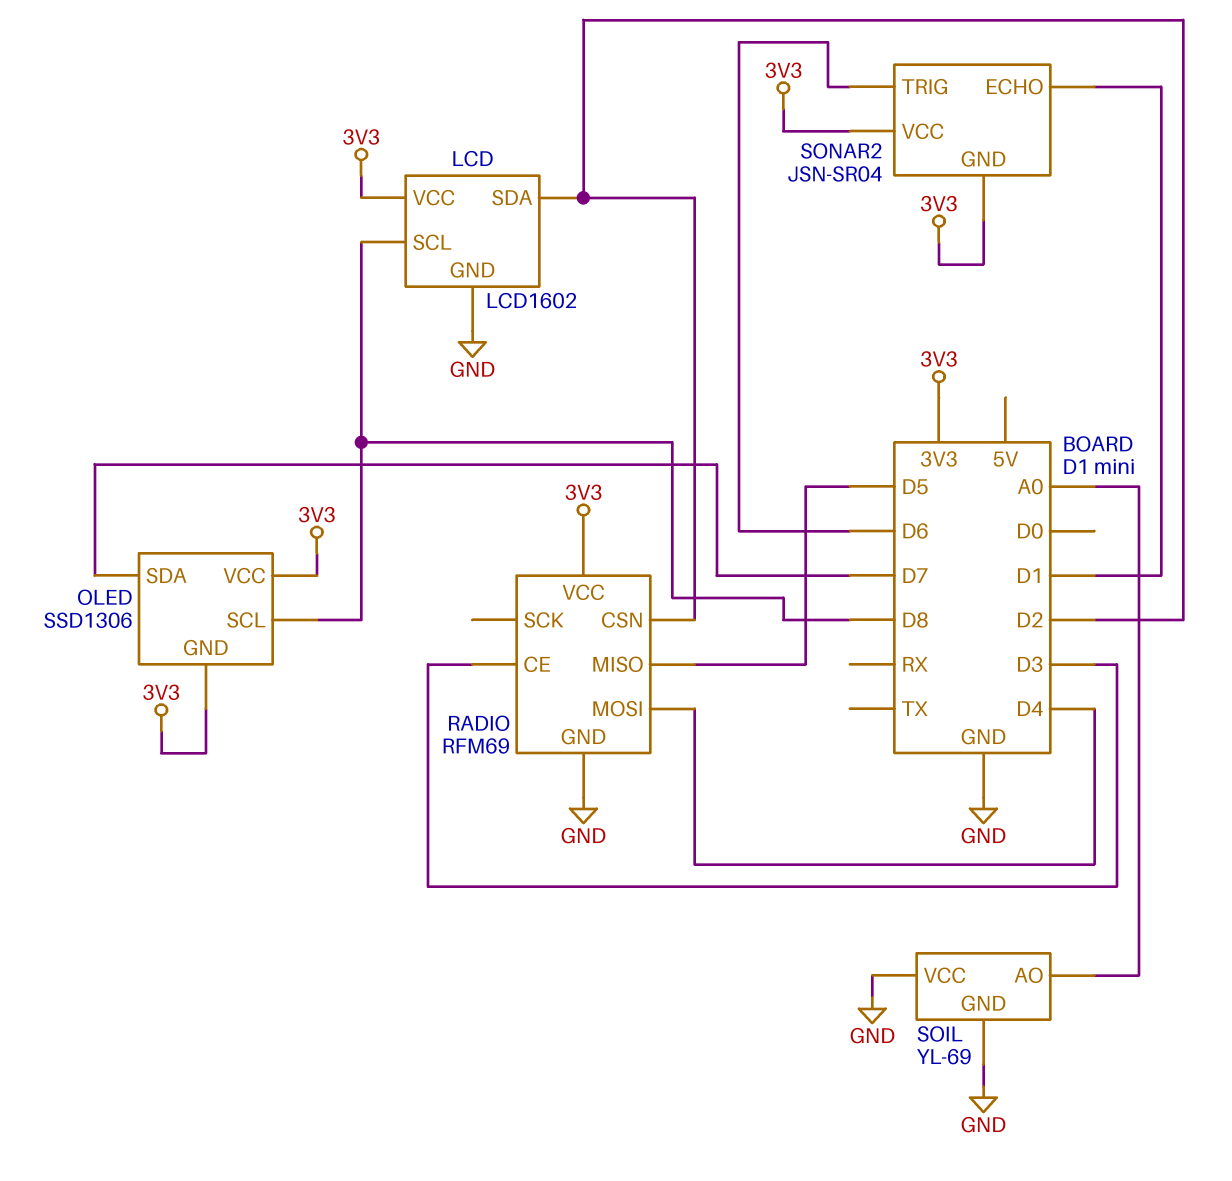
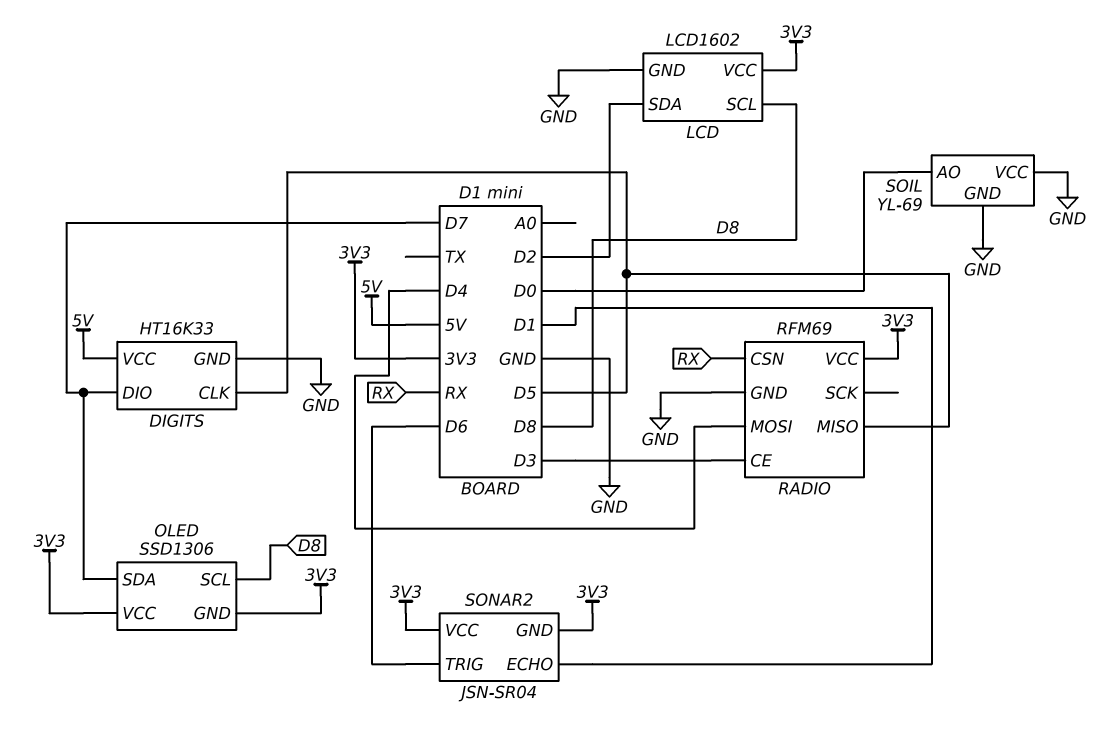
DIGITS: none -> HT16K33
DIGITS pin CLK: none -> D5
DIGITS pin DIO: none -> D7
DIGITS pin GND: none -> GND
DIGITS pin VCC: none -> 5V
RADIO pin CSN: D2 -> RX
SOIL pin AO: A0 -> D0

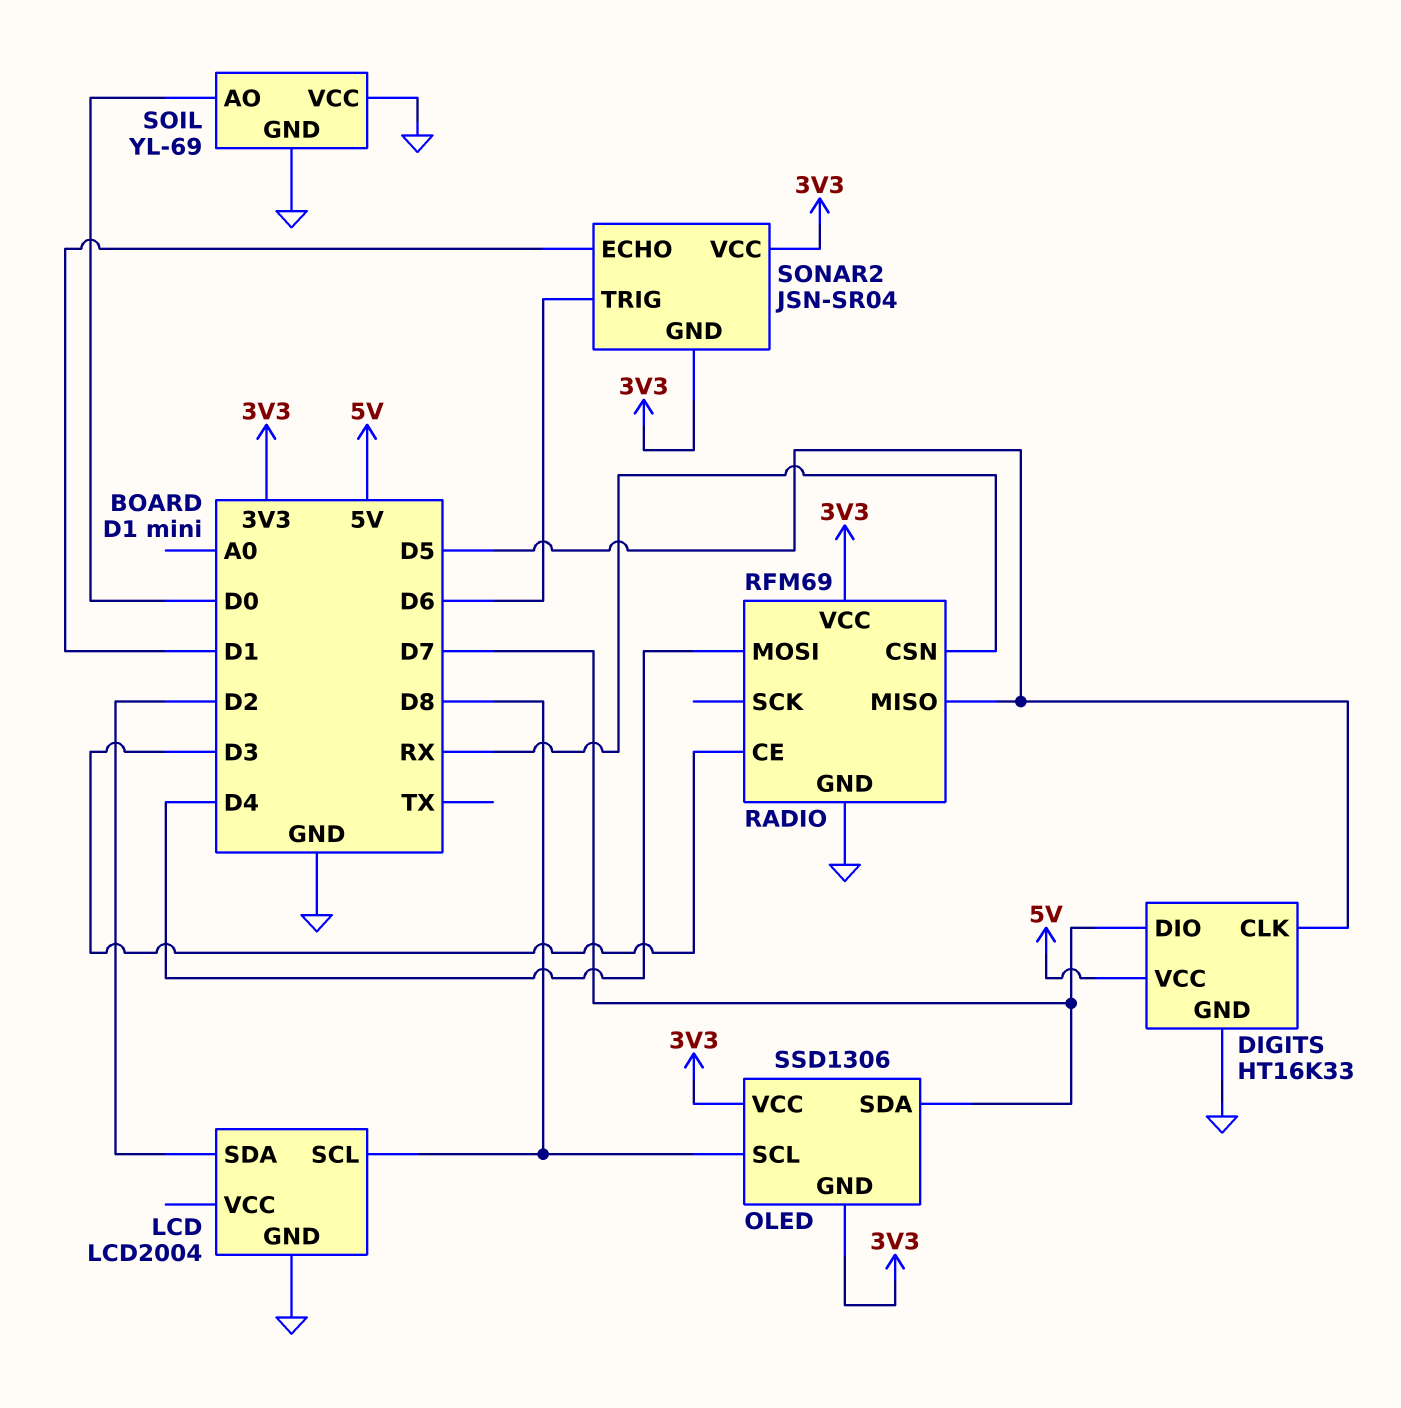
LCD: LCD1602 -> LCD2004
LCD pin VCC: 3V3 -> none

